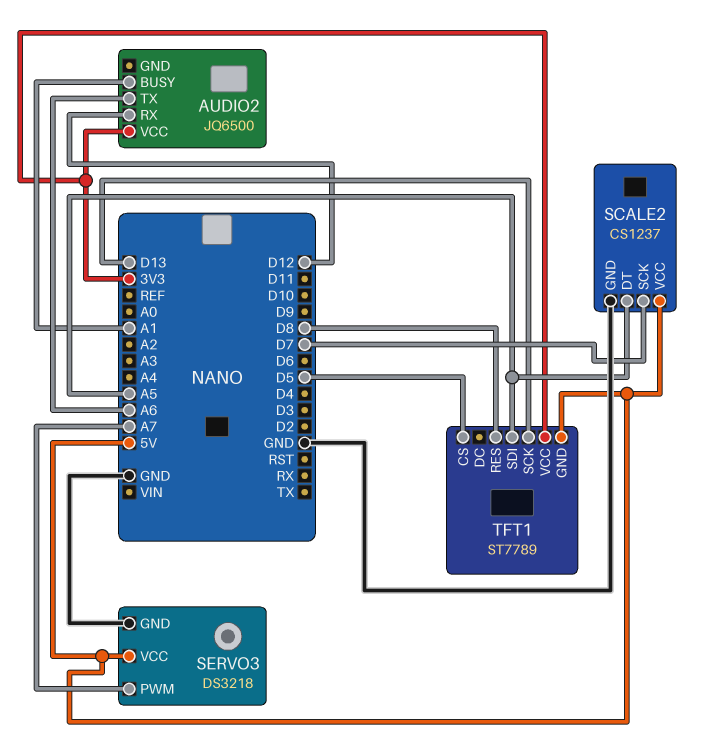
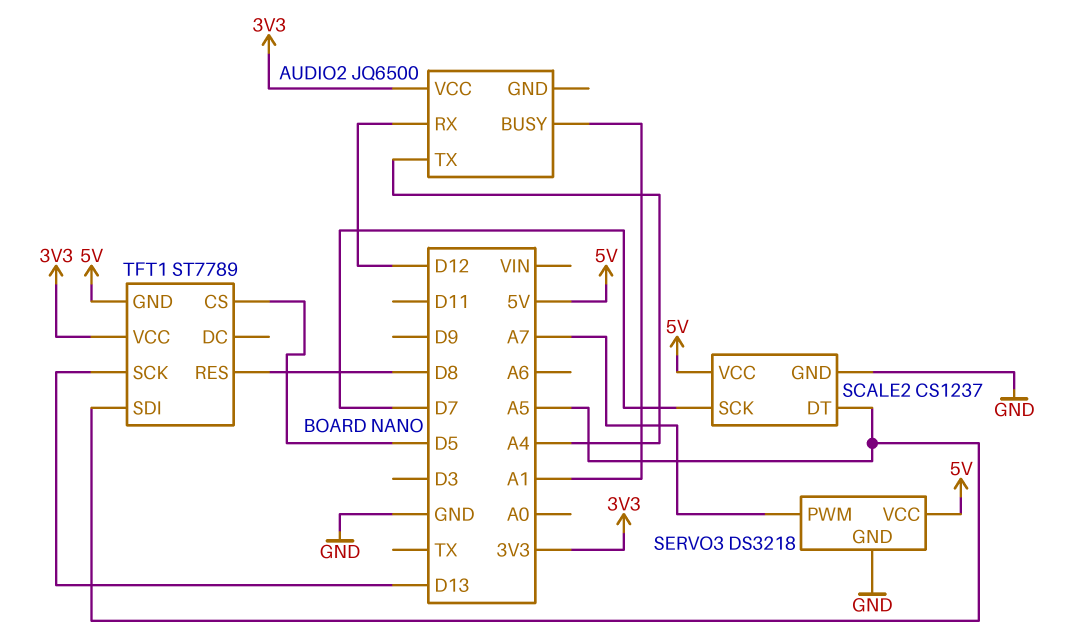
AUDIO2 pin TX: A6 -> A4

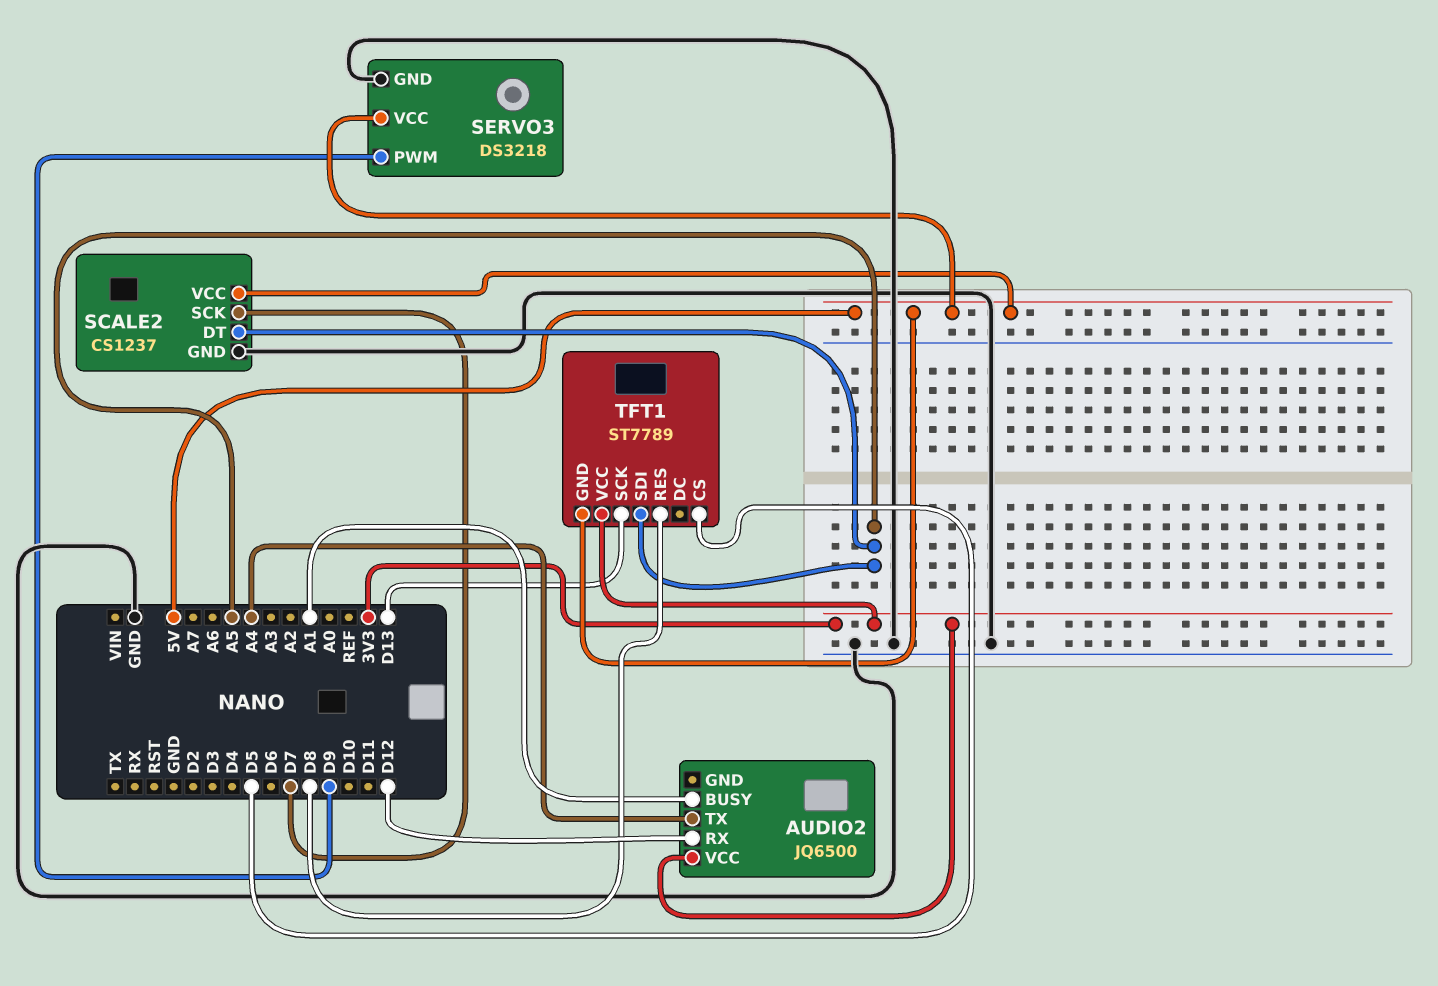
SERVO3 pin PWM: A7 -> D9

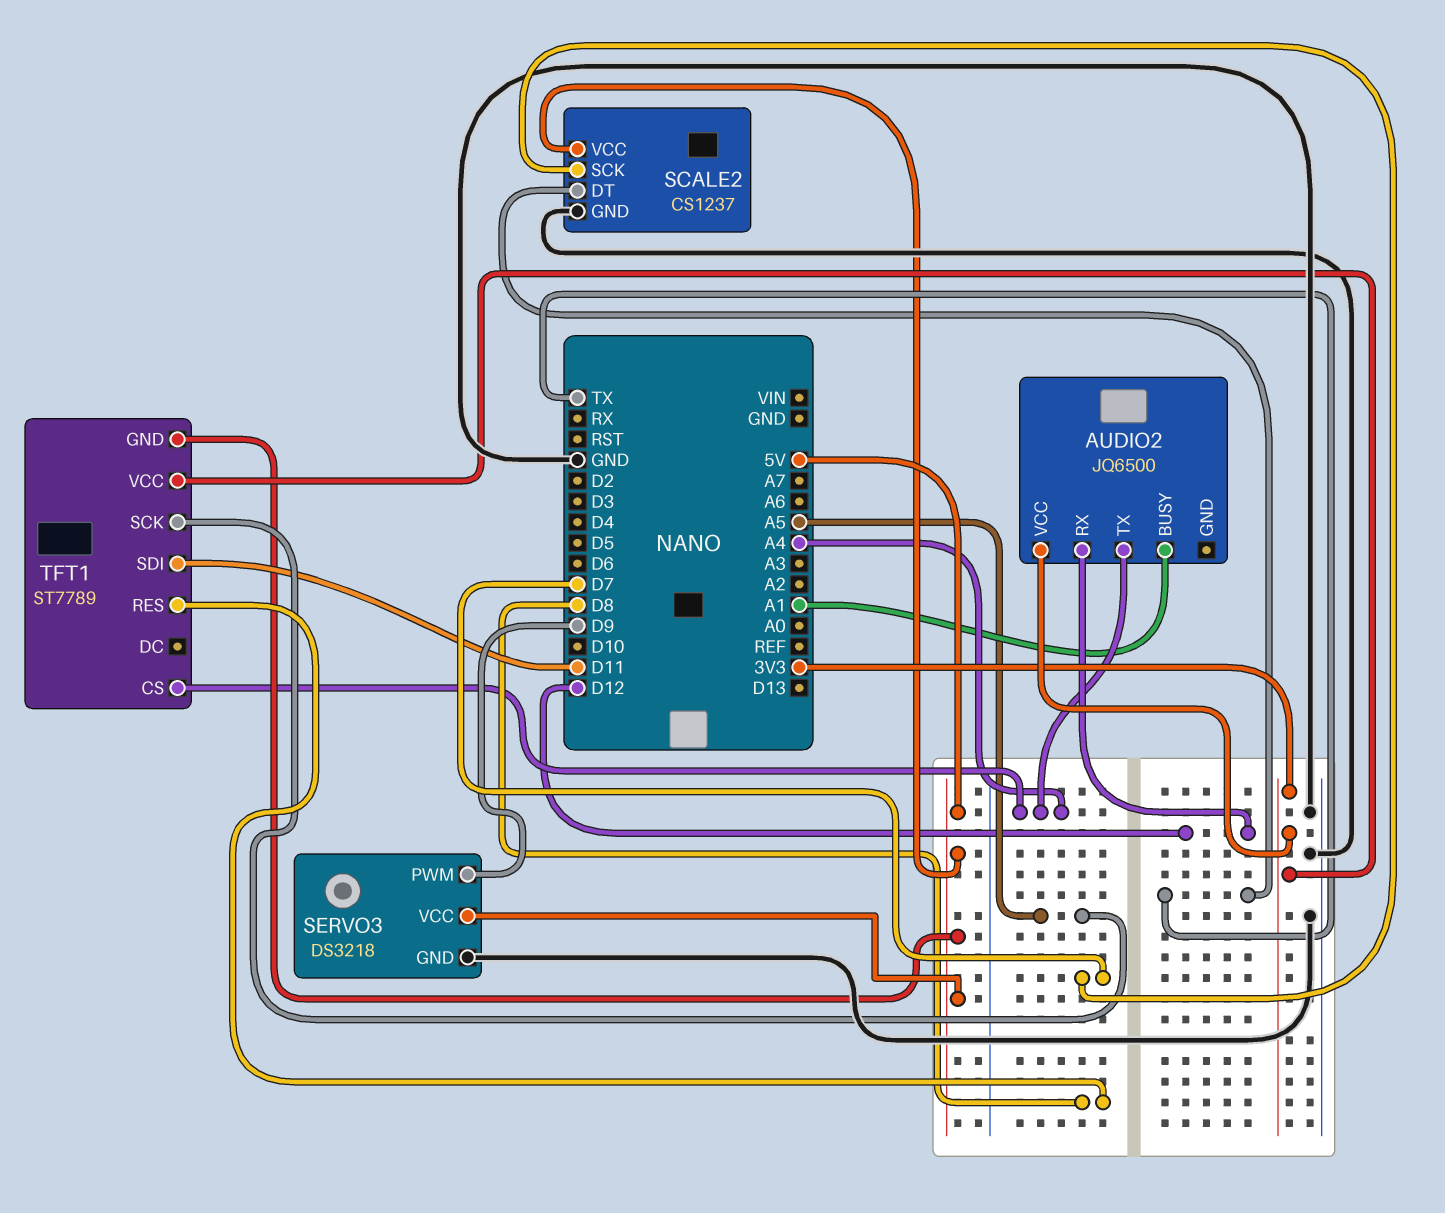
SCALE2 pin DT: A5 -> TX
TFT1 pin CS: D5 -> A4
TFT1 pin SCK: D13 -> A5
TFT1 pin SDI: A5 -> D11

